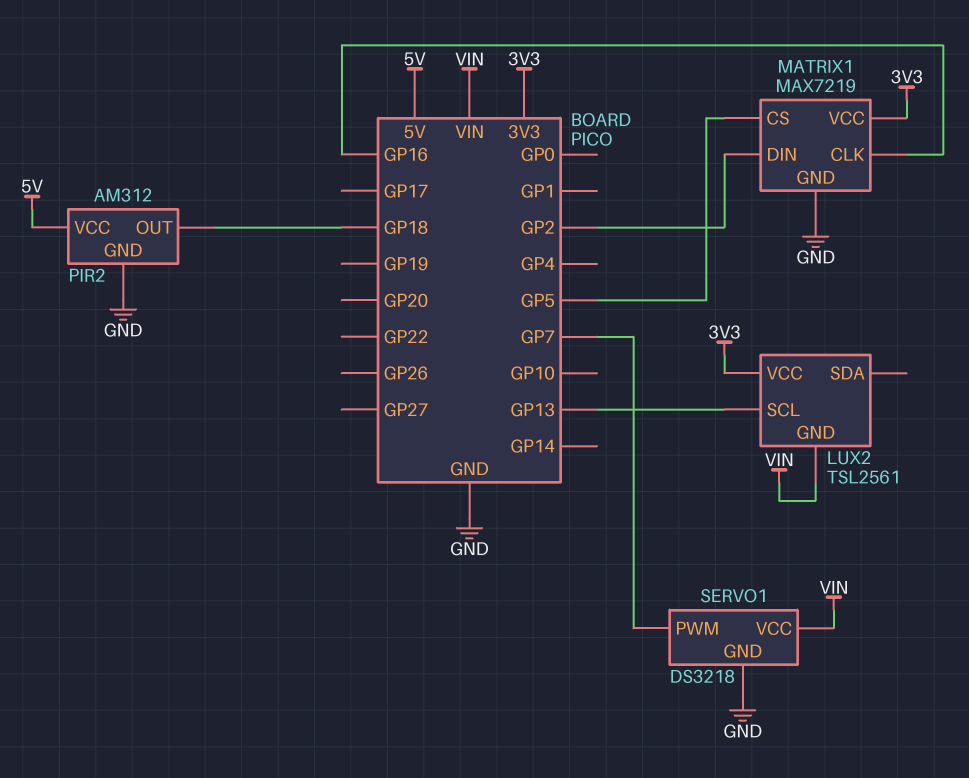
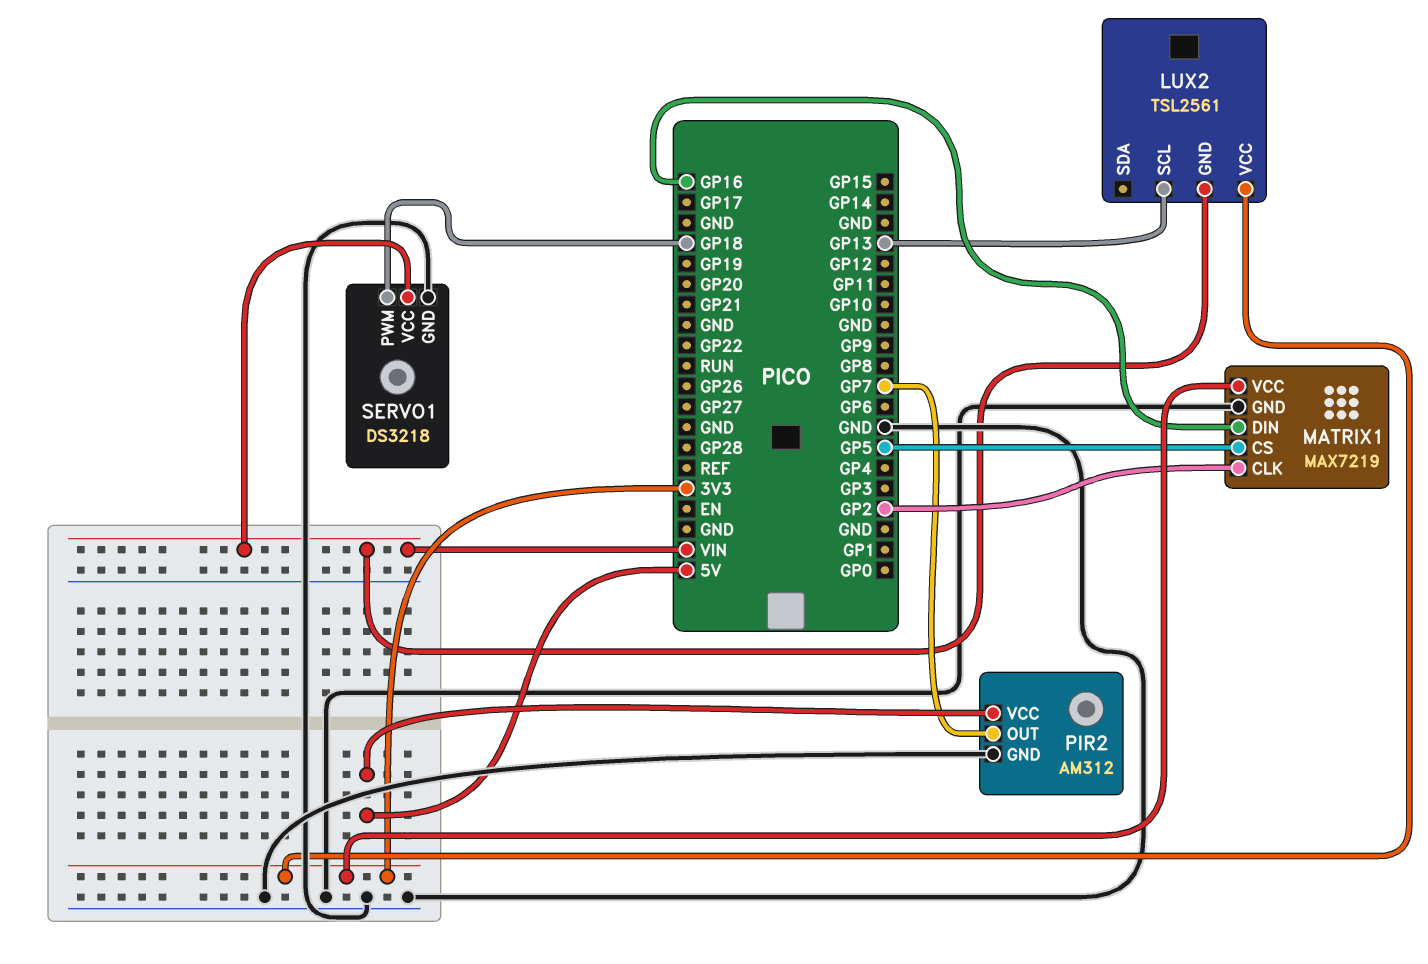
MATRIX1 pin CLK: GP16 -> GP2
MATRIX1 pin DIN: GP2 -> GP16
PIR2 pin OUT: GP18 -> GP7
SERVO1 pin PWM: GP7 -> GP18

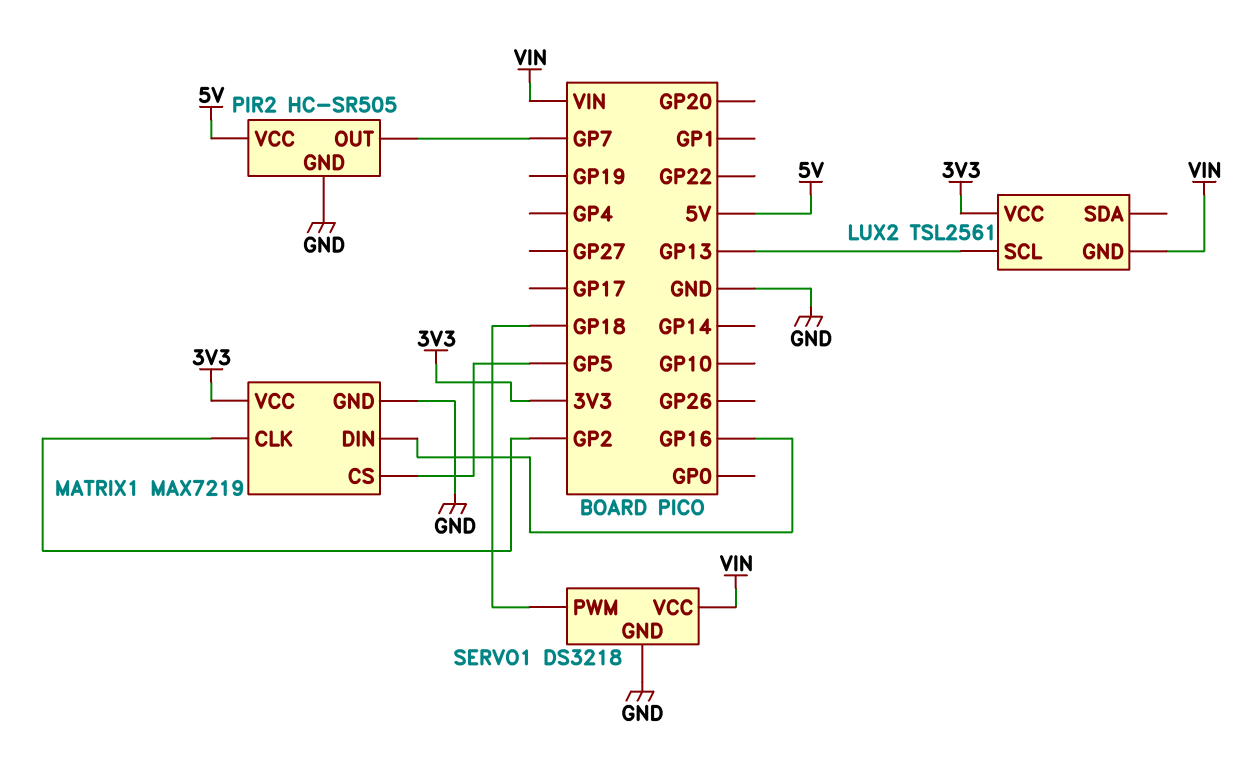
PIR2: AM312 -> HC-SR505

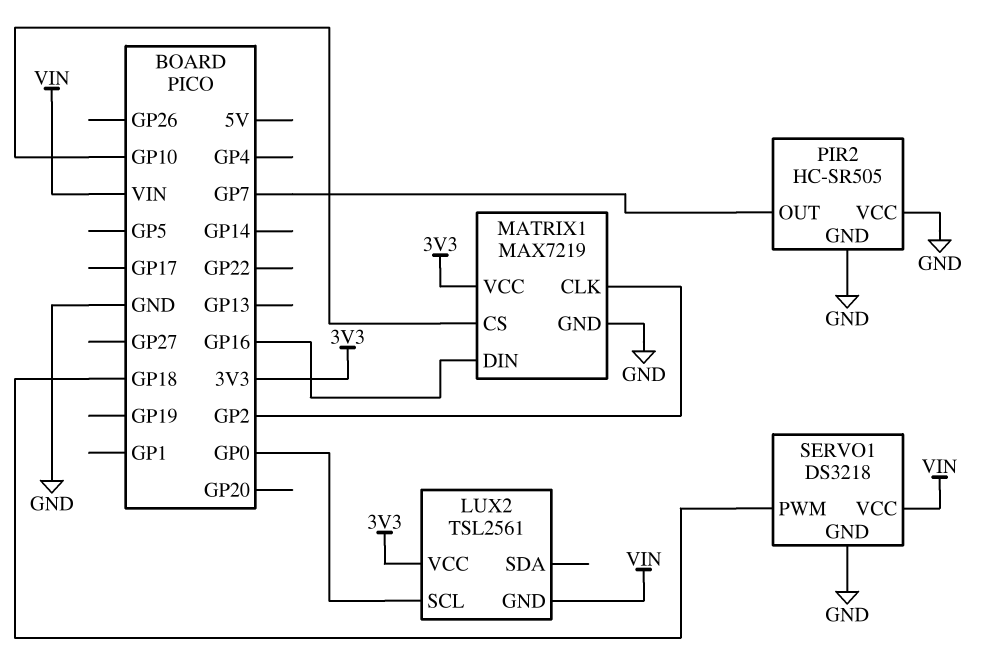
LUX2 pin SCL: GP13 -> GP0
MATRIX1 pin CS: GP5 -> GP10
PIR2 pin VCC: 5V -> GND

